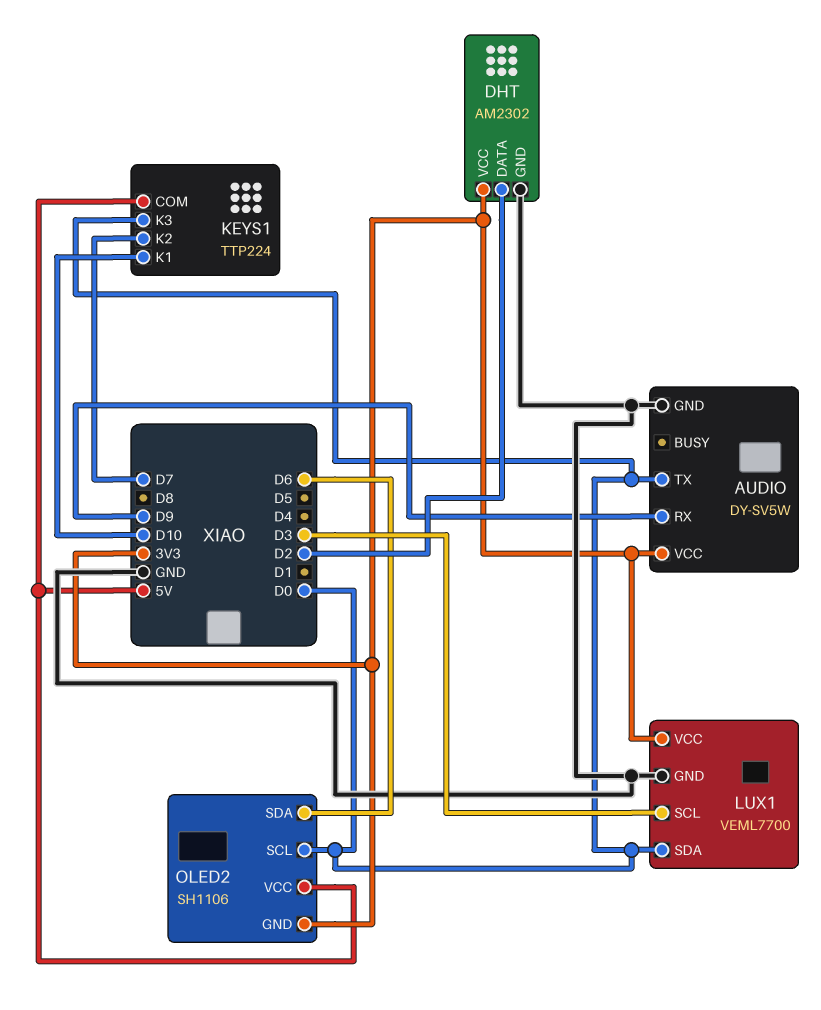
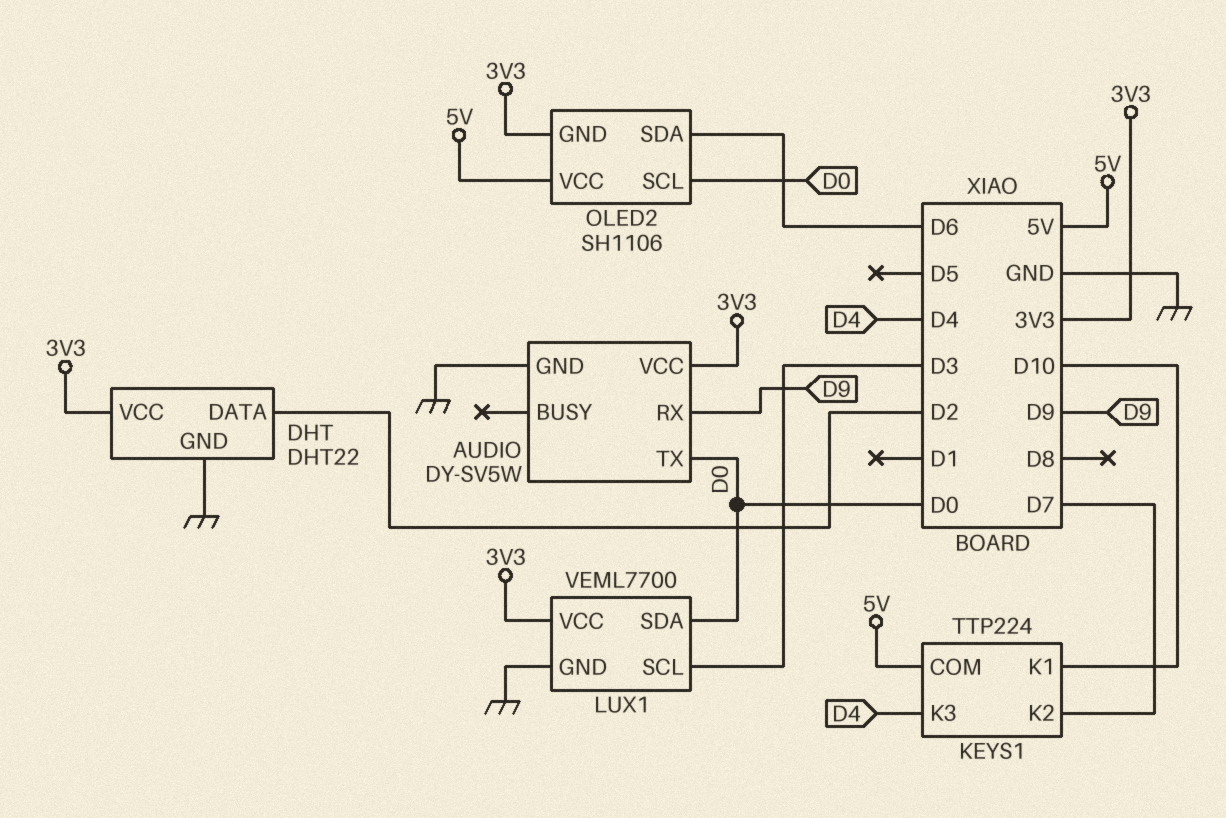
DHT: AM2302 -> DHT22
KEYS1 pin K3: D0 -> D4

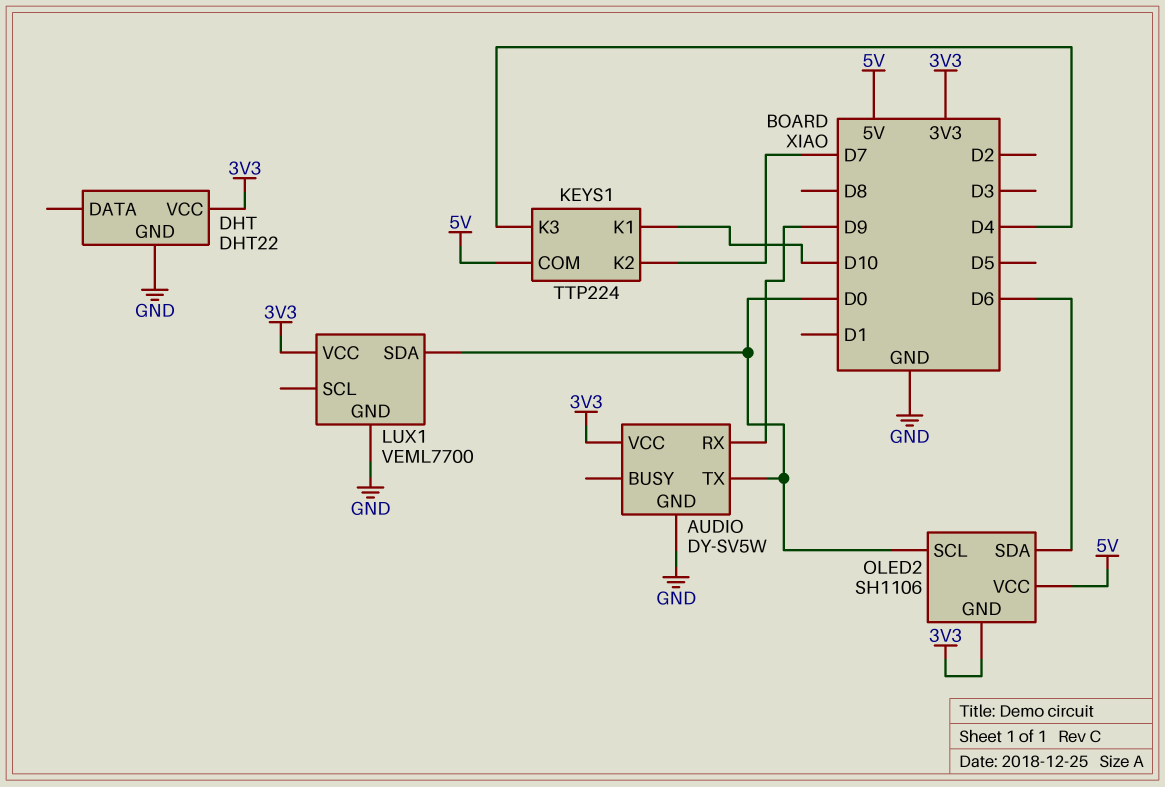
DHT pin DATA: D2 -> none
LUX1 pin SCL: D3 -> none

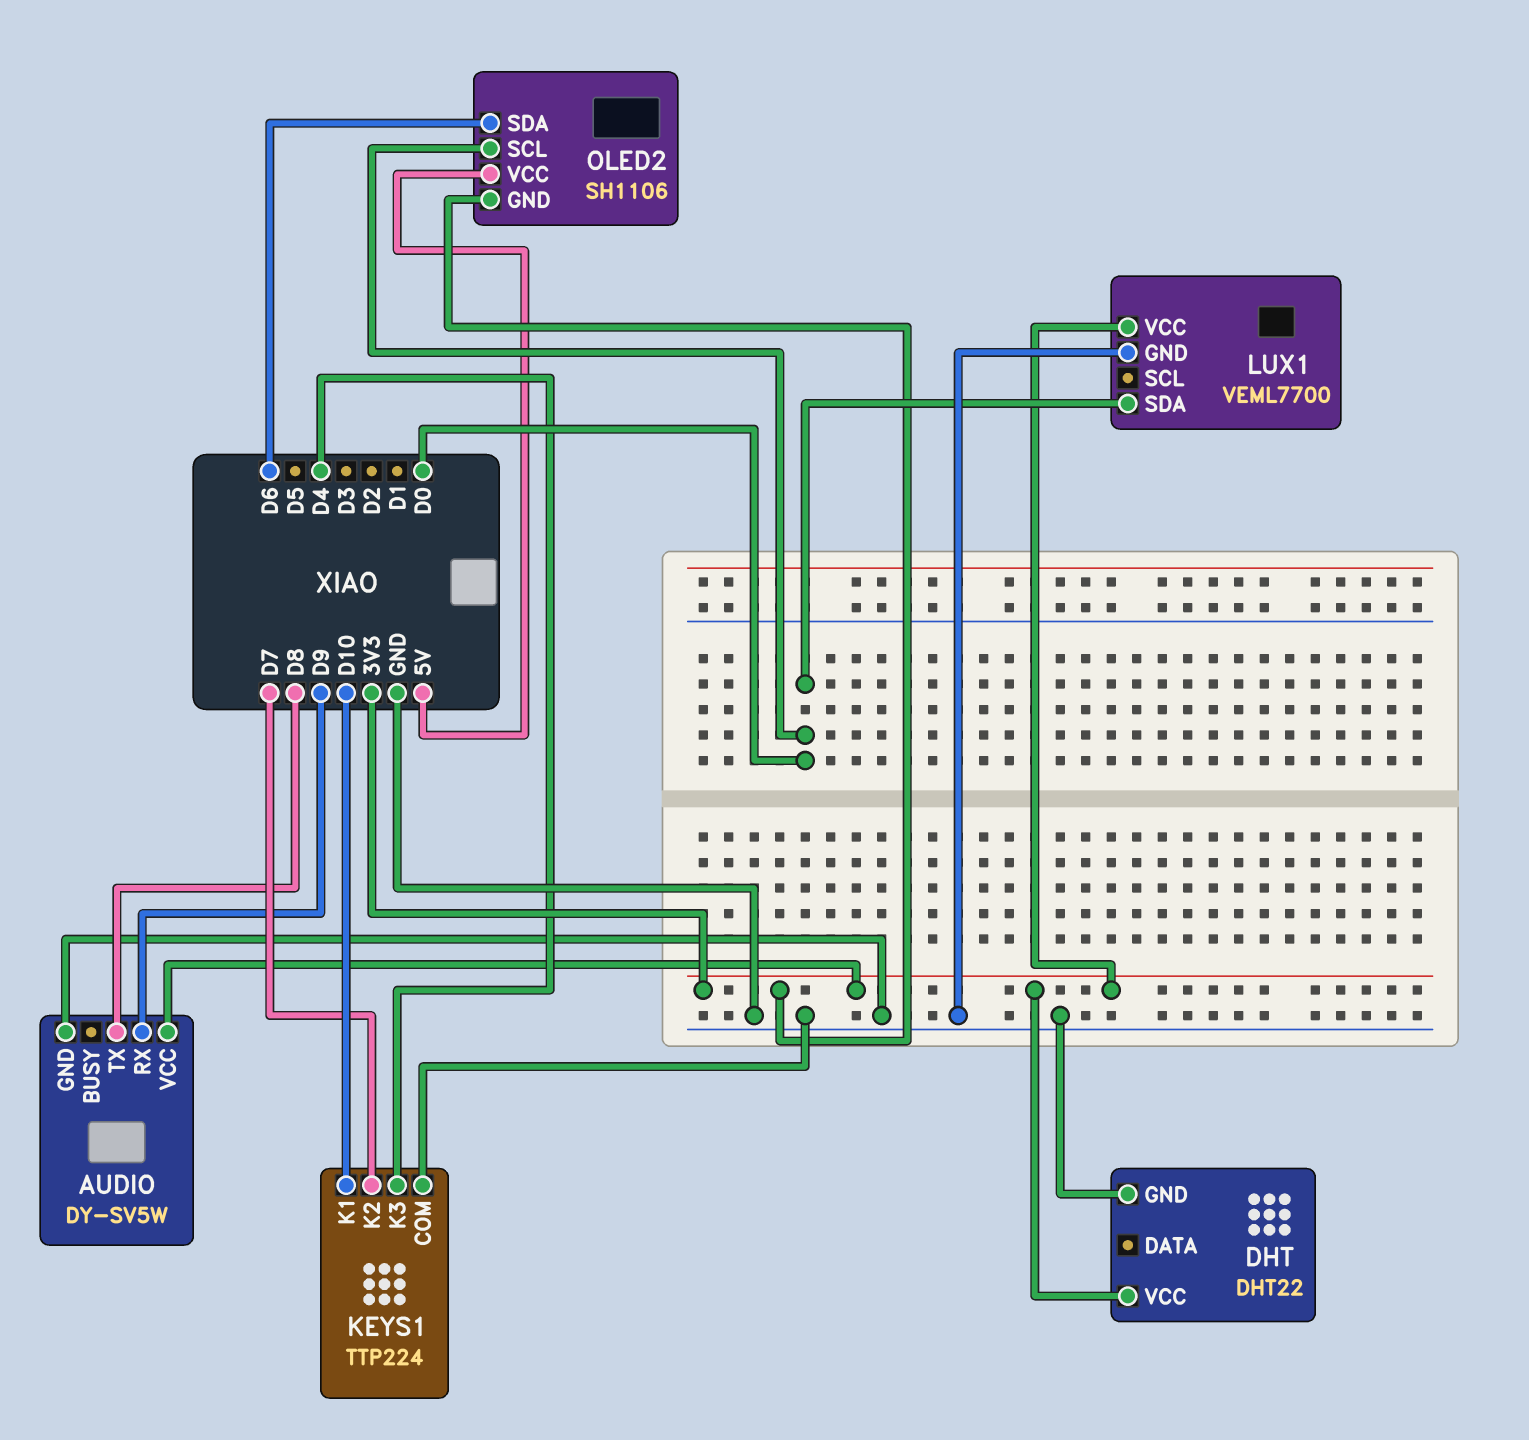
AUDIO pin TX: D0 -> D8
KEYS1 pin COM: 5V -> GND

